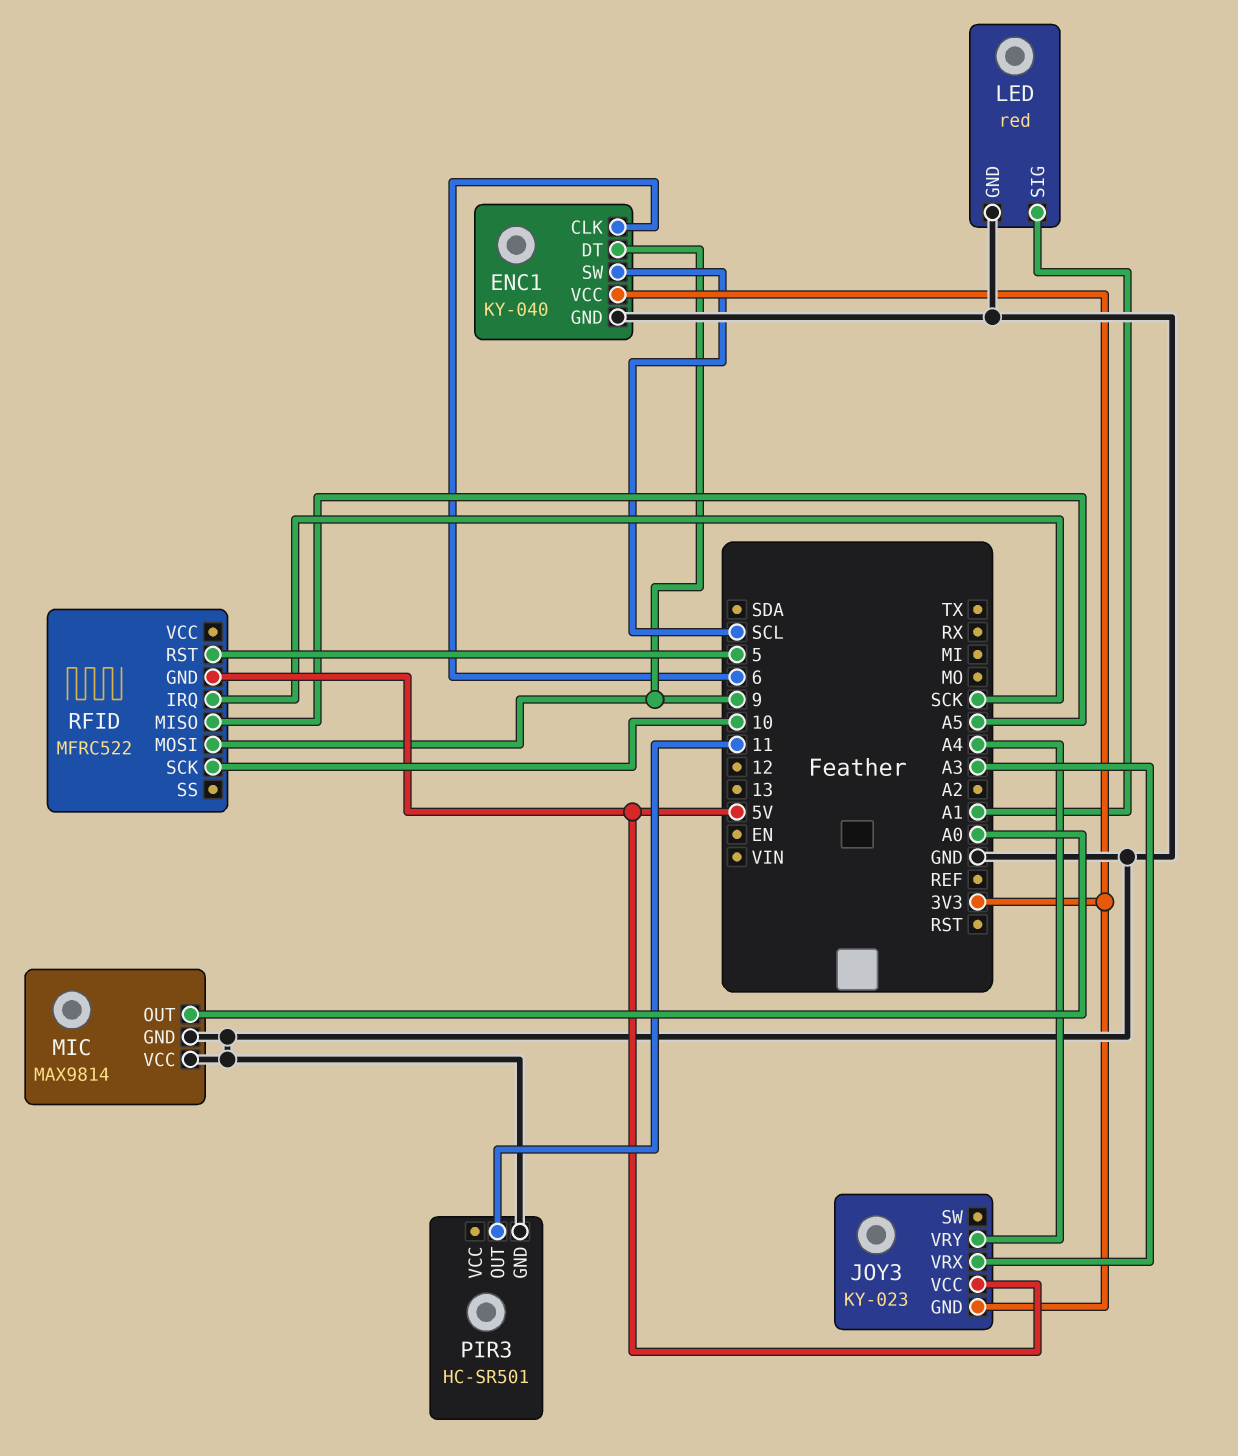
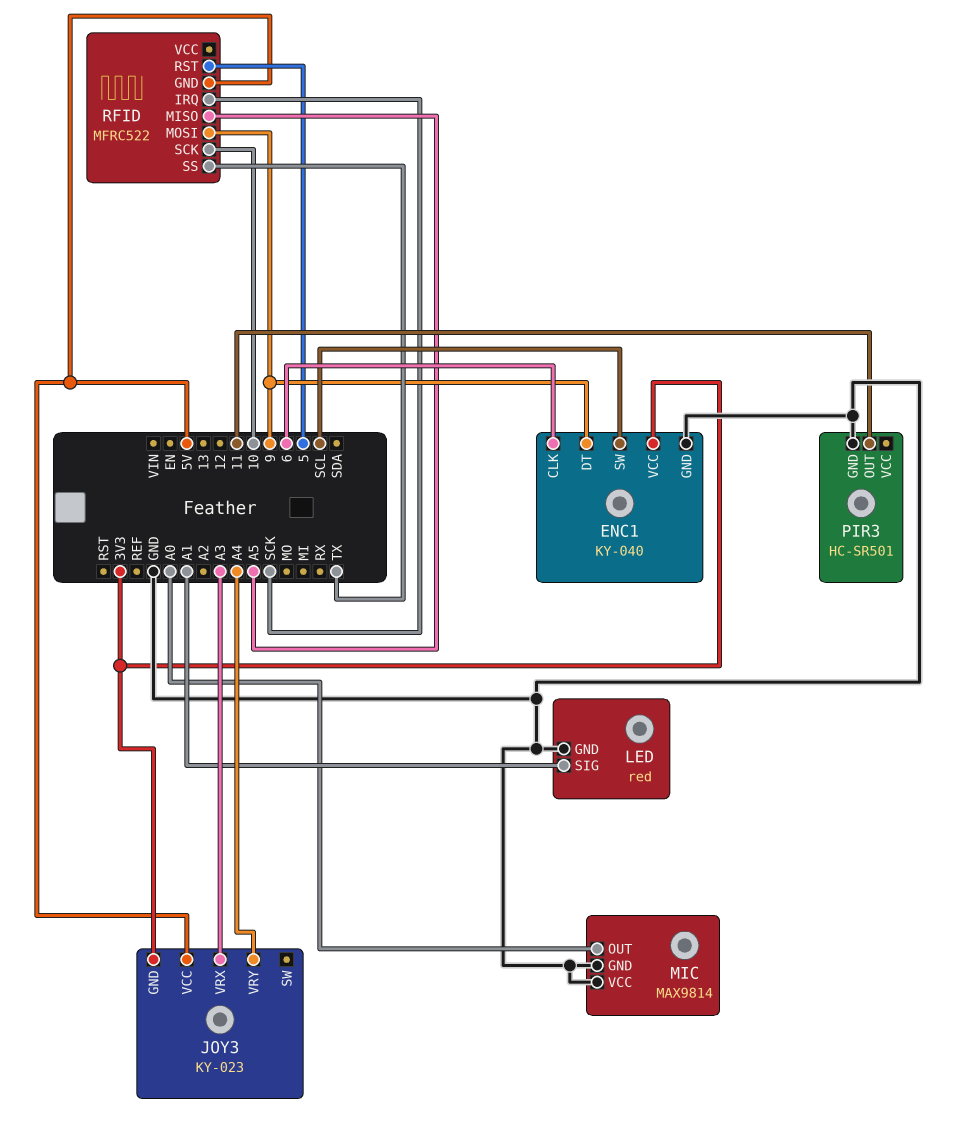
RFID pin SS: none -> TX

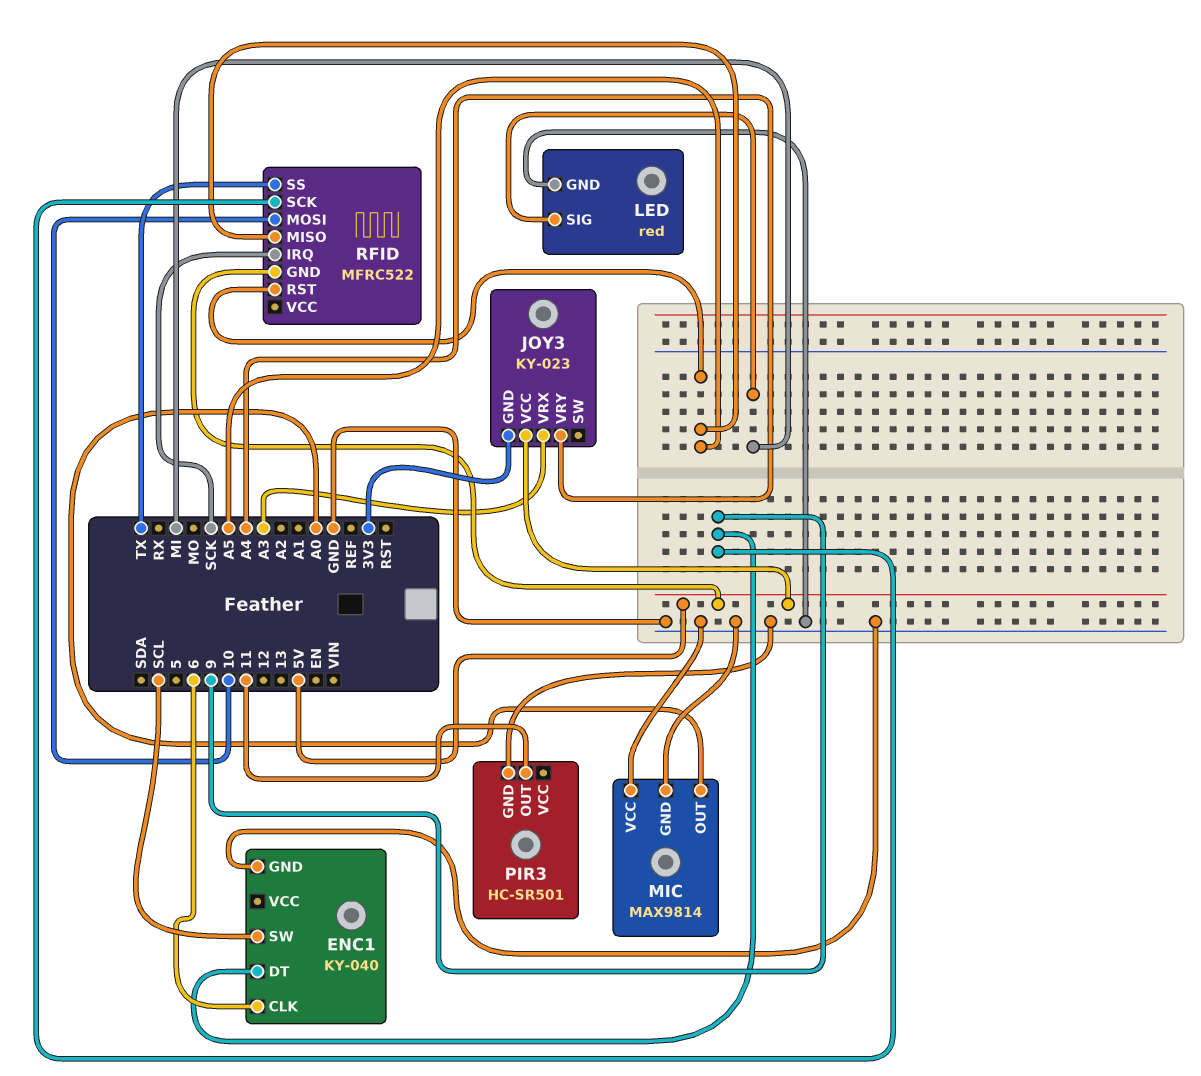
ENC1 pin VCC: 3V3 -> none
LED pin SIG: A1 -> MI
RFID pin MOSI: 9 -> 10
RFID pin RST: 5 -> A5
RFID pin SCK: 10 -> 9

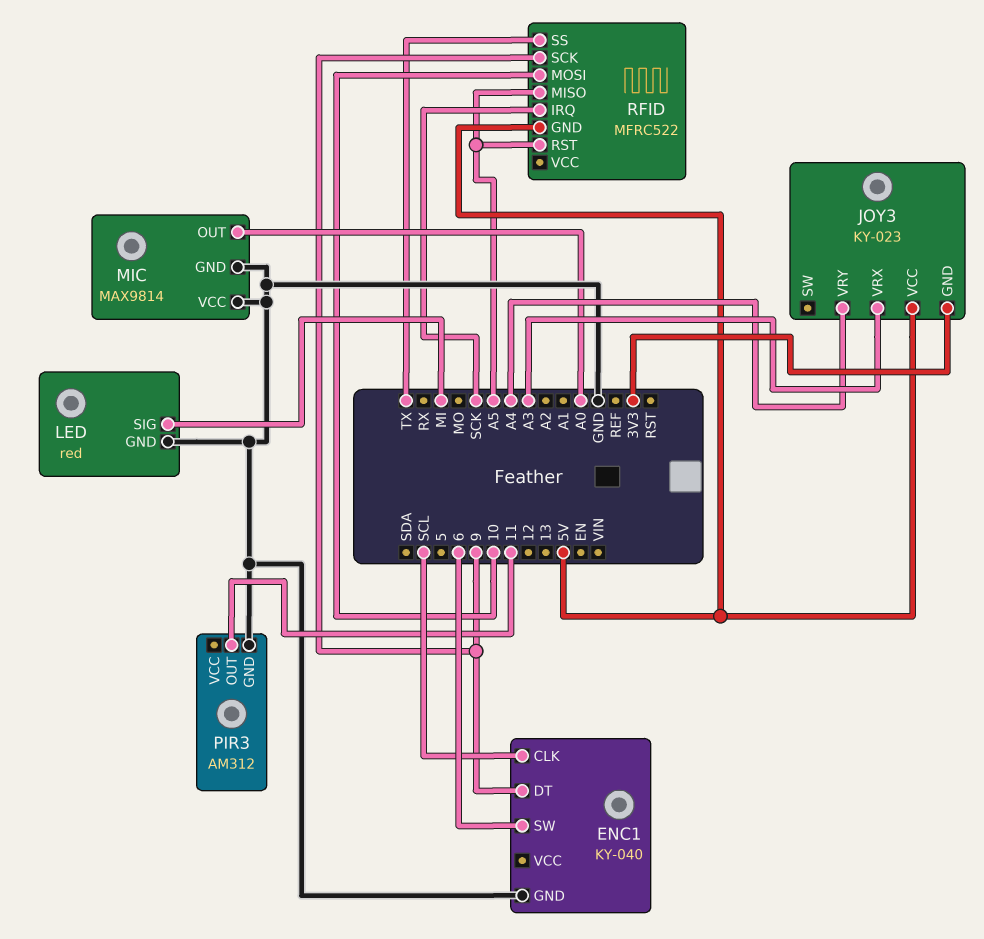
ENC1 pin CLK: 6 -> SCL
ENC1 pin SW: SCL -> 6
PIR3: HC-SR501 -> AM312

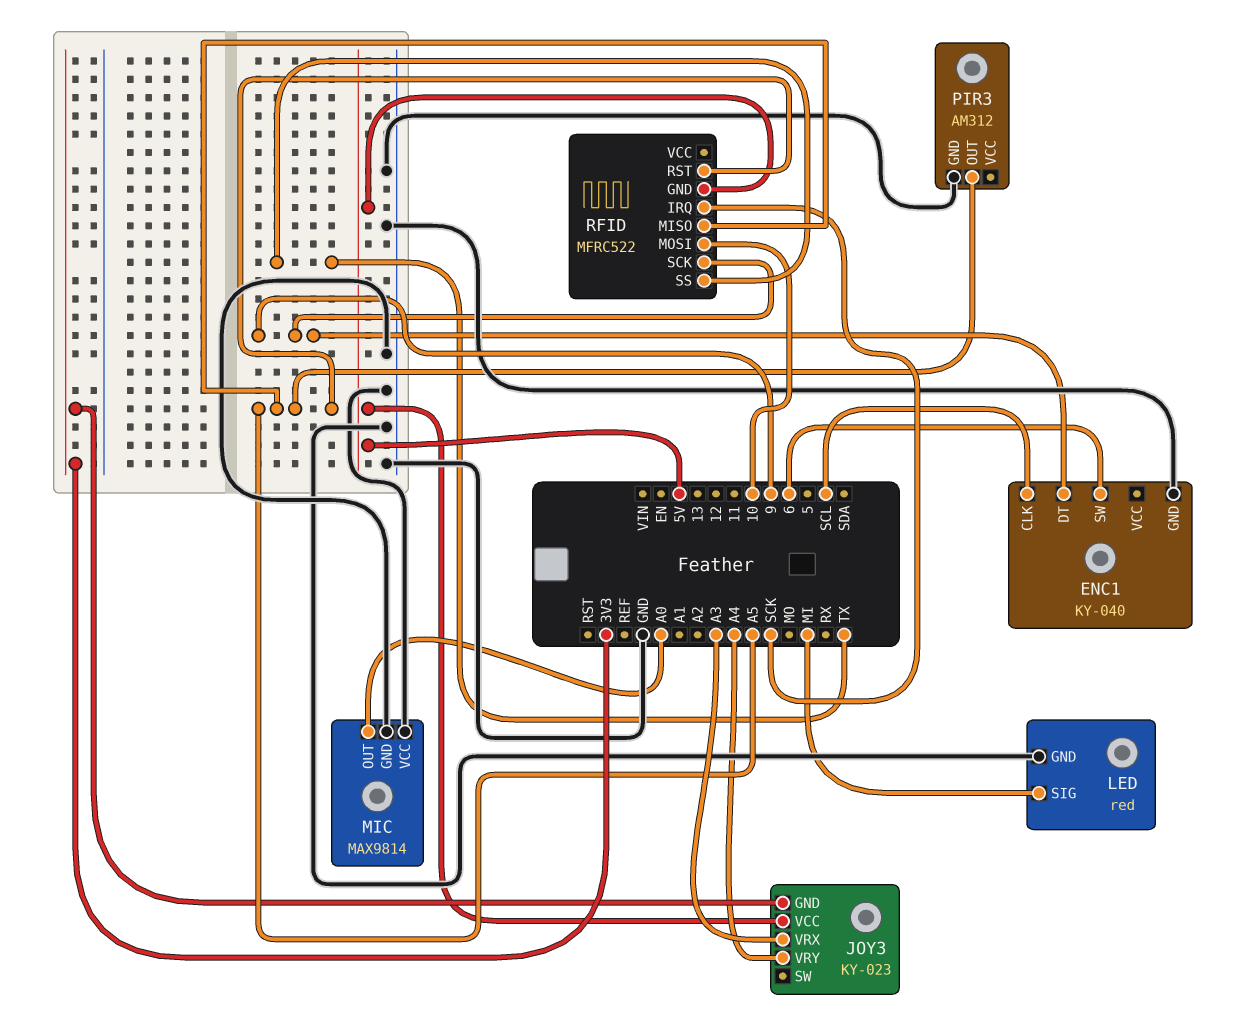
PIR3 pin OUT: 11 -> A5

